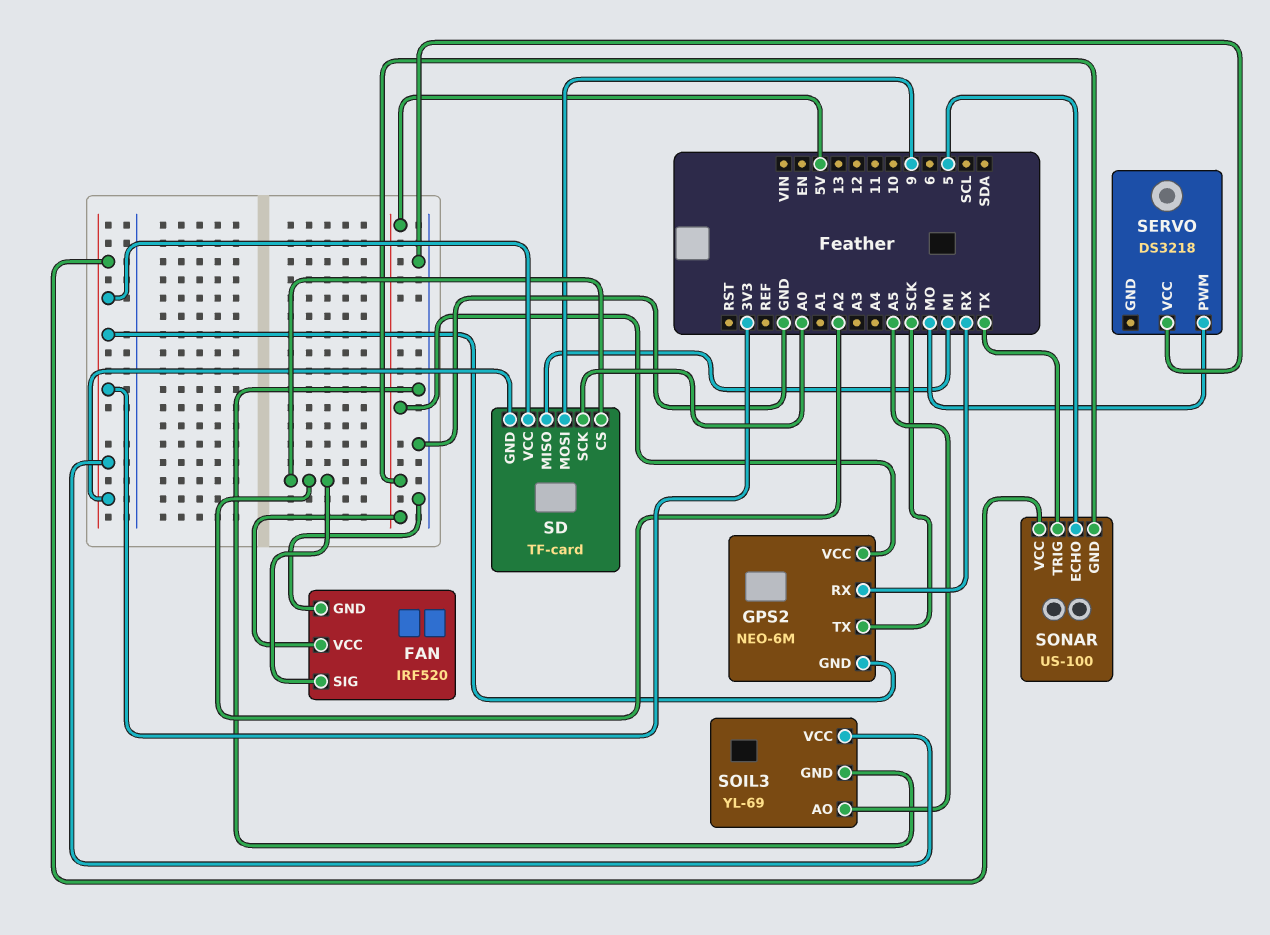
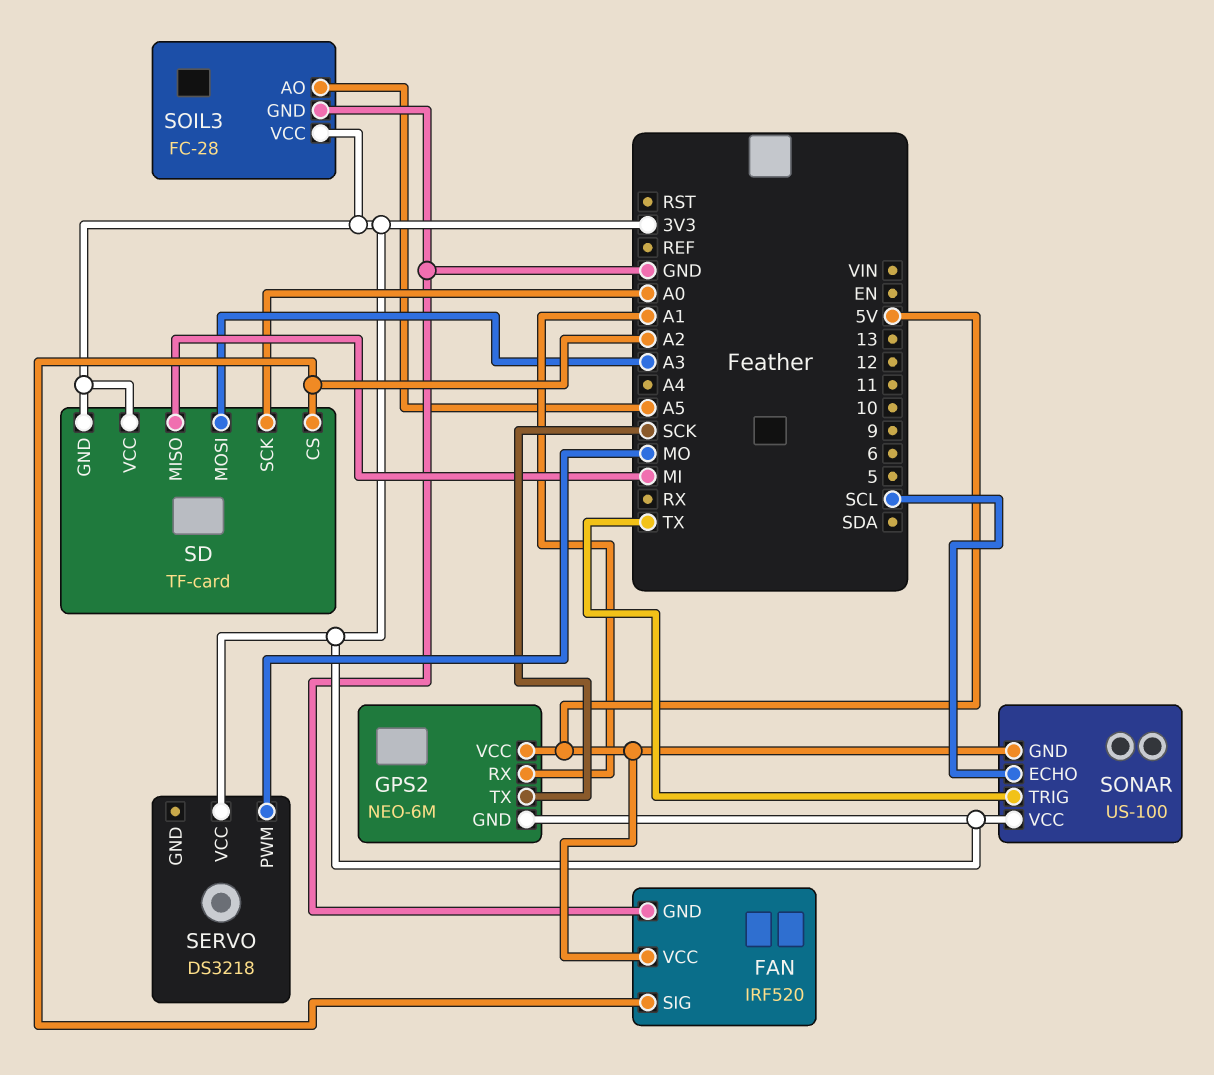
GPS2 pin RX: RX -> A1
SD pin MOSI: 9 -> A3
SERVO pin VCC: GND -> 3V3
SOIL3: YL-69 -> FC-28
SONAR pin ECHO: 5 -> SCL

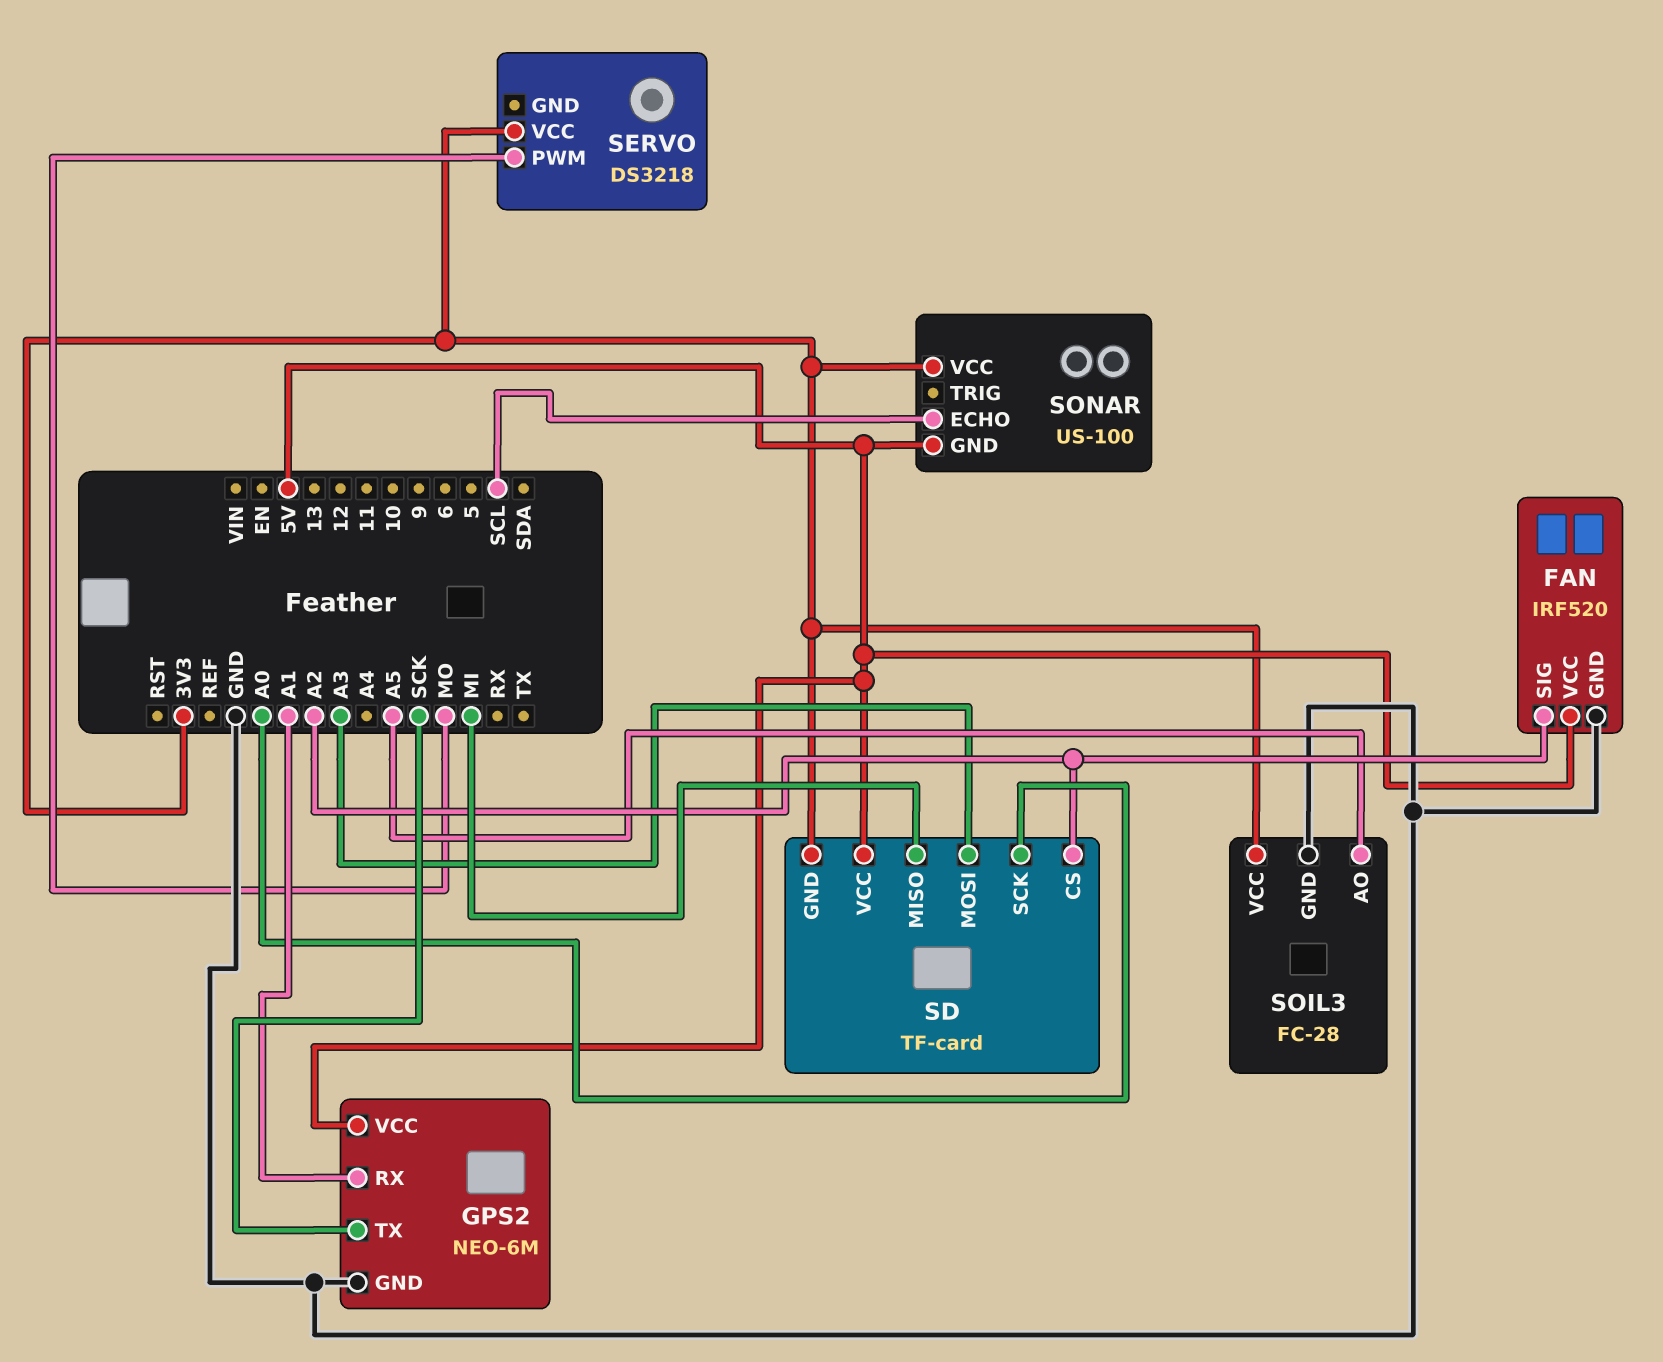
GPS2 pin GND: 3V3 -> GND
SD pin VCC: 3V3 -> 5V
SONAR pin TRIG: TX -> none

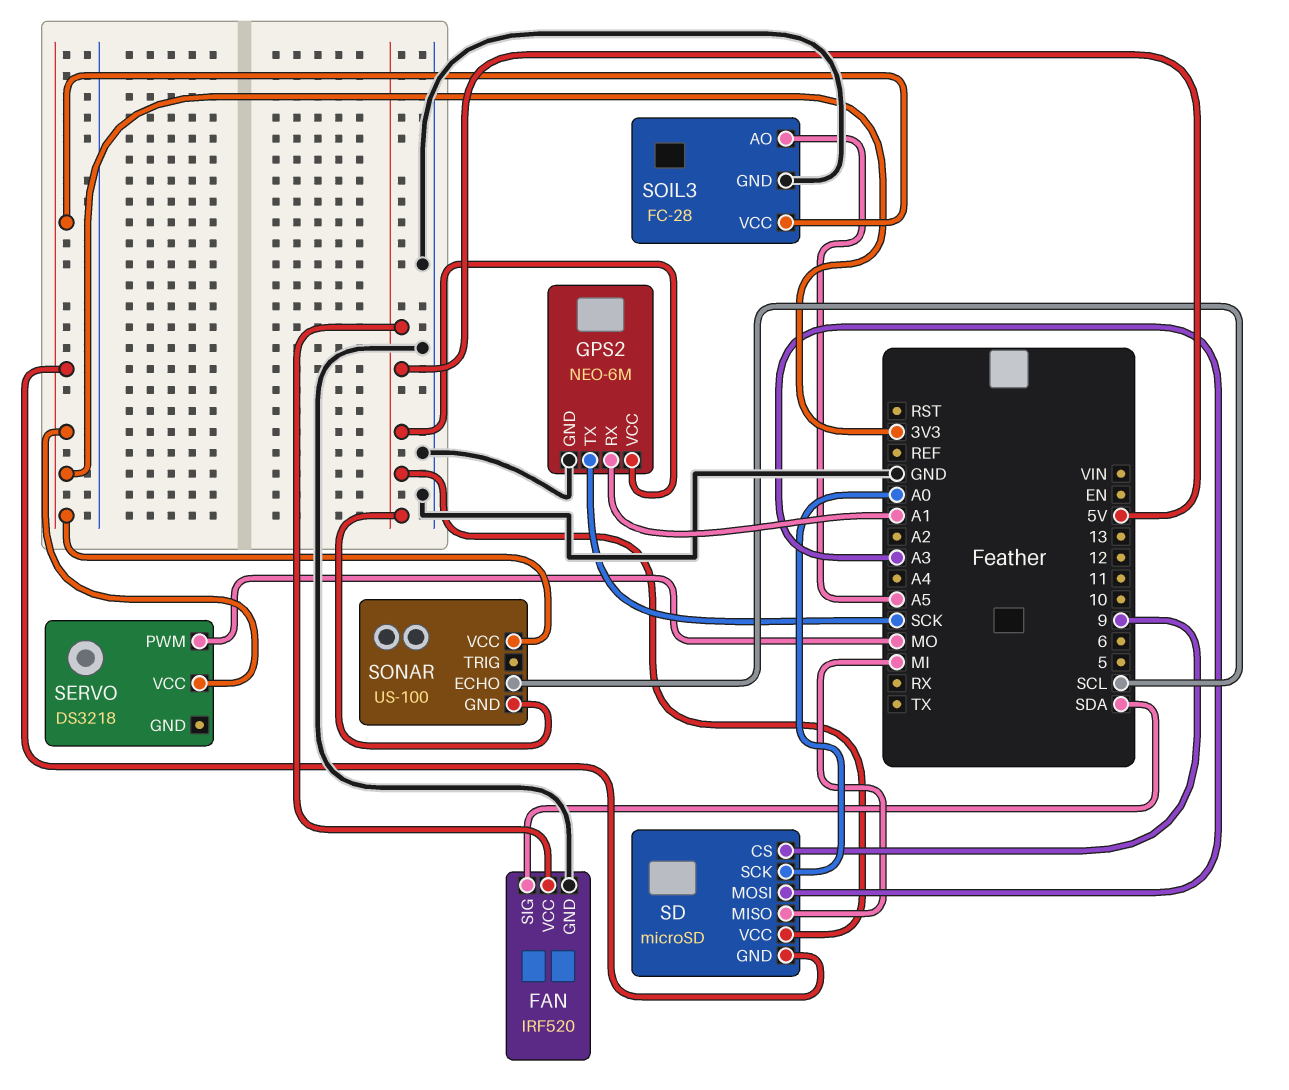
FAN pin SIG: A2 -> SDA
SD: TF-card -> microSD
SD pin CS: A2 -> 9

